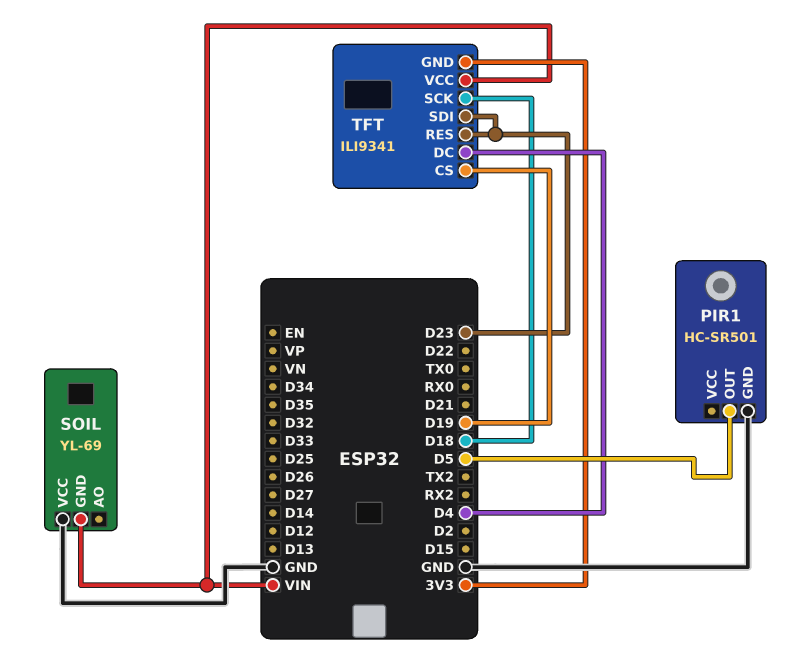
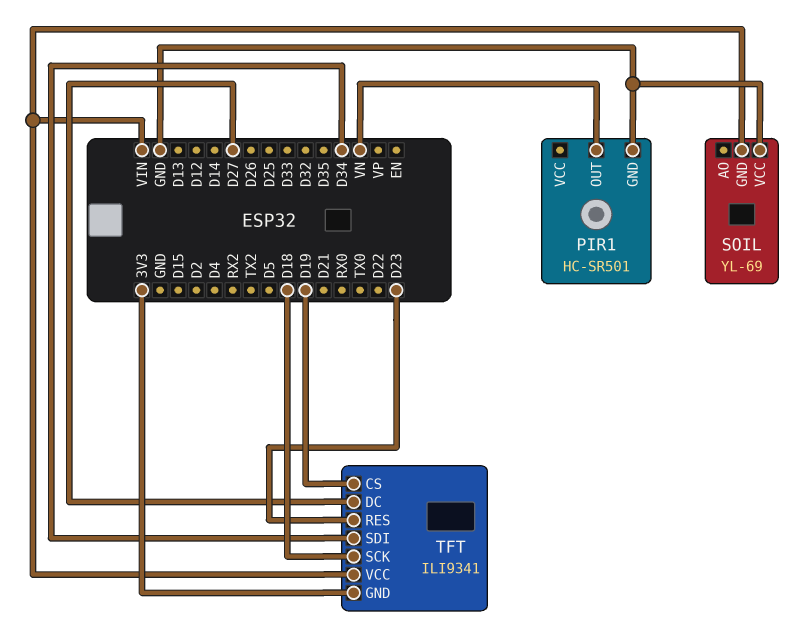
PIR1 pin OUT: D5 -> VN
TFT pin DC: D4 -> D27
TFT pin SDI: D23 -> D34

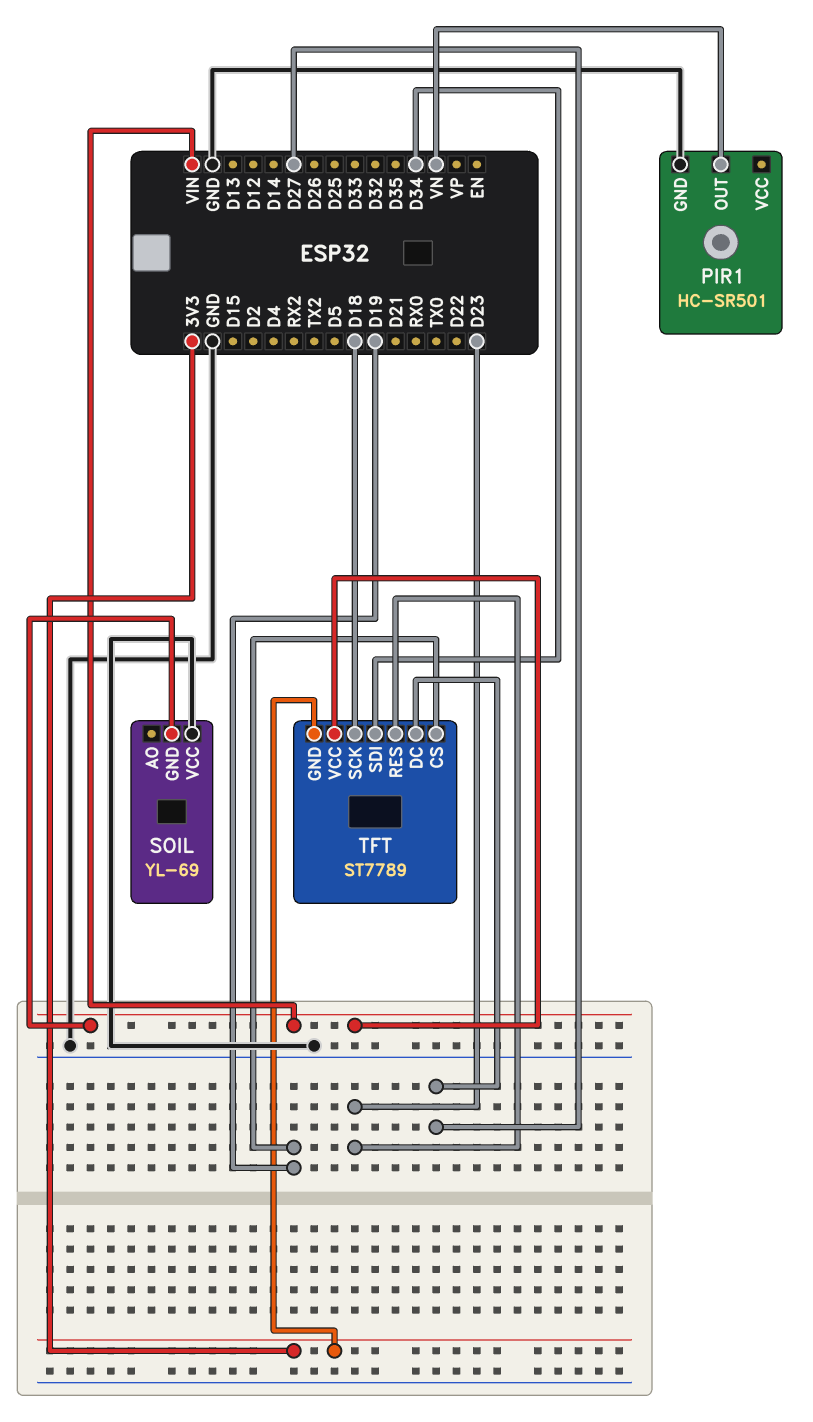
TFT: ILI9341 -> ST7789

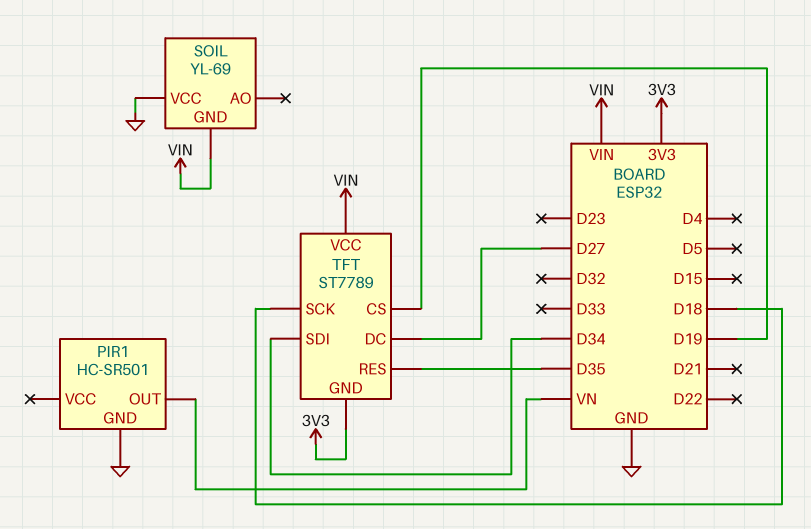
TFT pin RES: D23 -> D35

